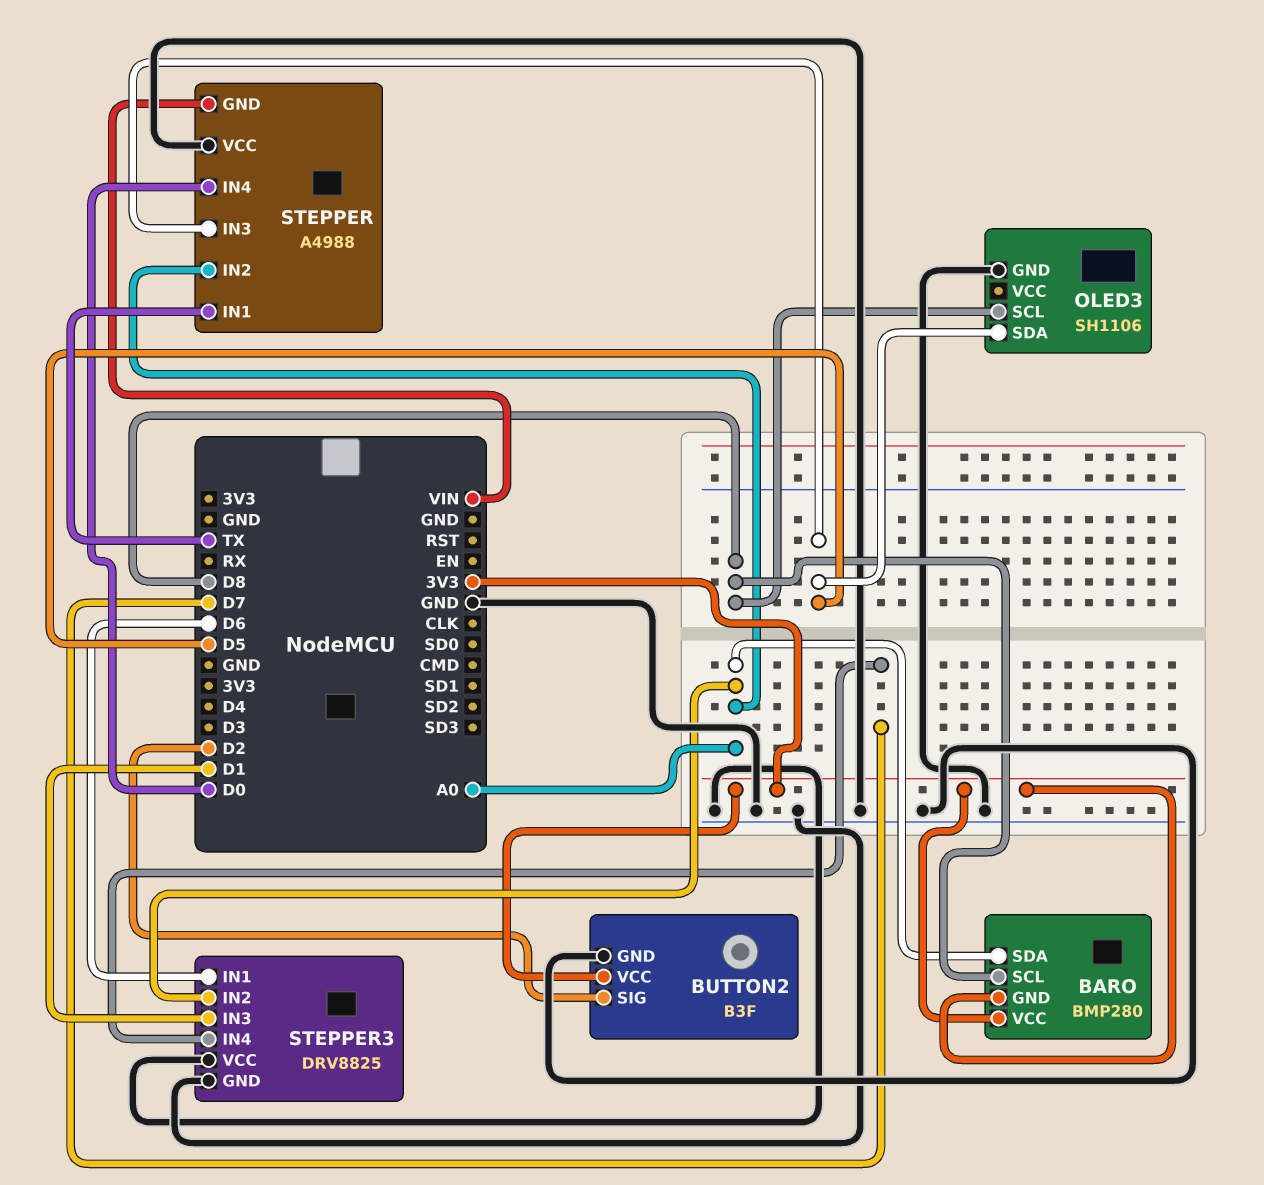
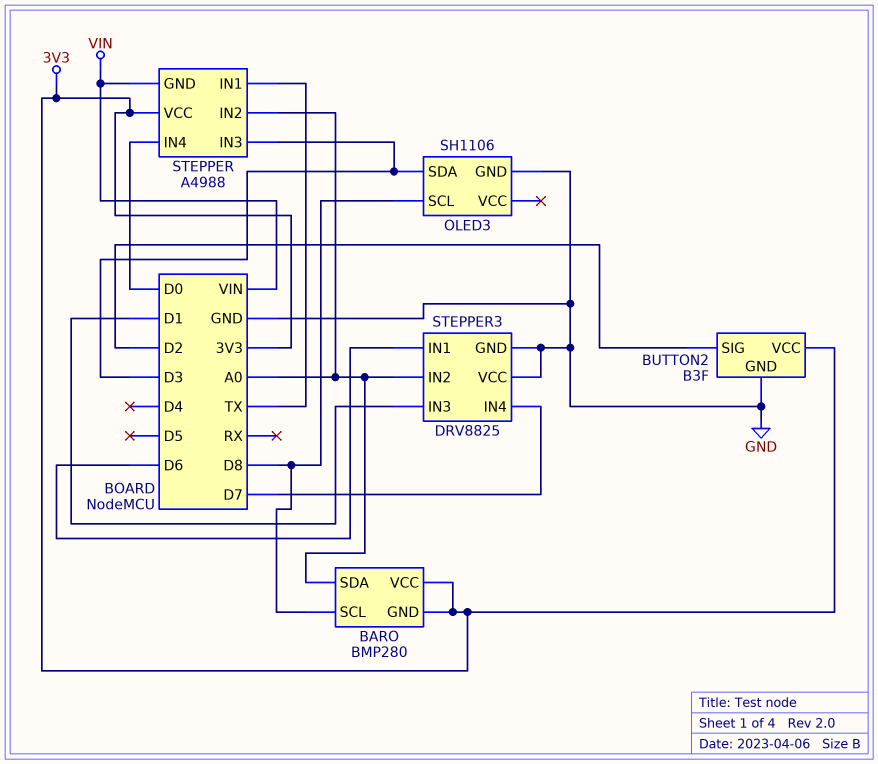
OLED3 pin SDA: D5 -> D3
STEPPER pin IN3: D5 -> D3
STEPPER pin VCC: GND -> 3V3

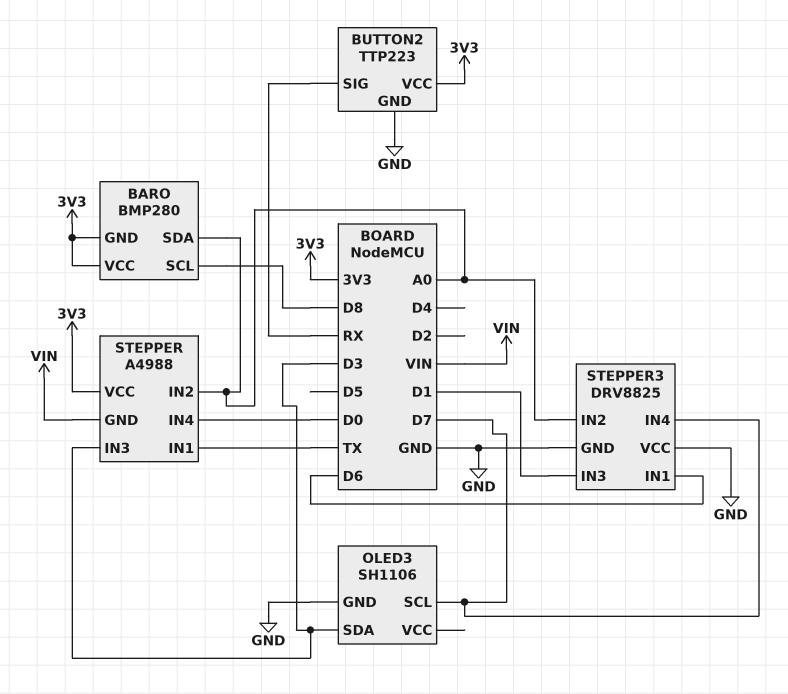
BUTTON2: B3F -> TTP223
BUTTON2 pin SIG: D2 -> RX
OLED3 pin SCL: D8 -> D7

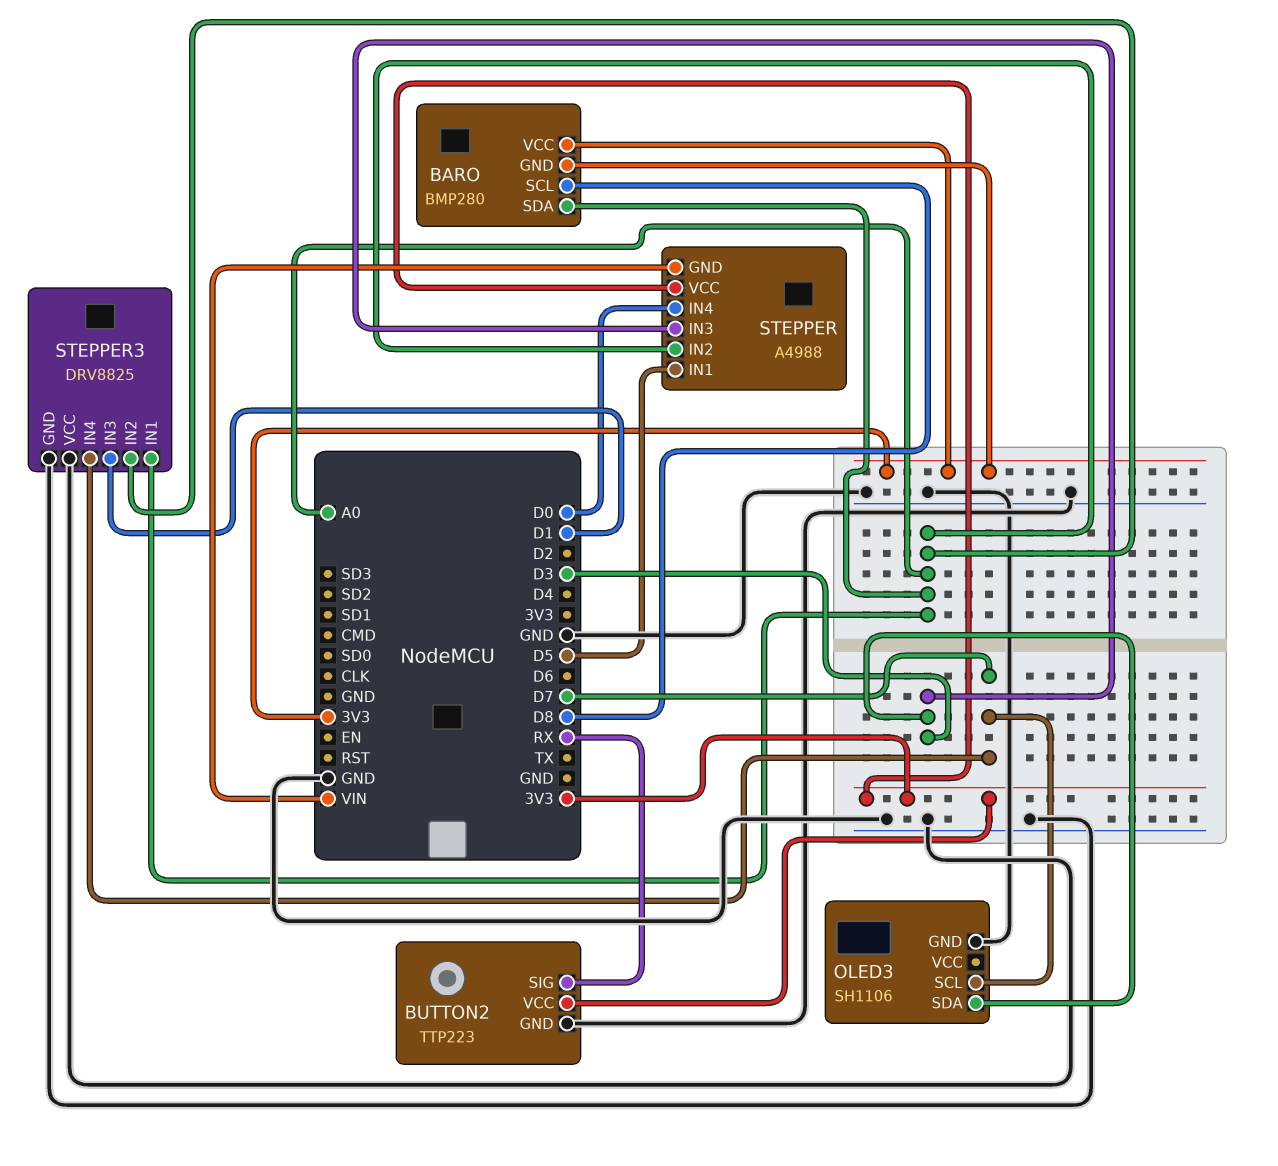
STEPPER pin IN1: TX -> D5
STEPPER3 pin IN1: D6 -> A0

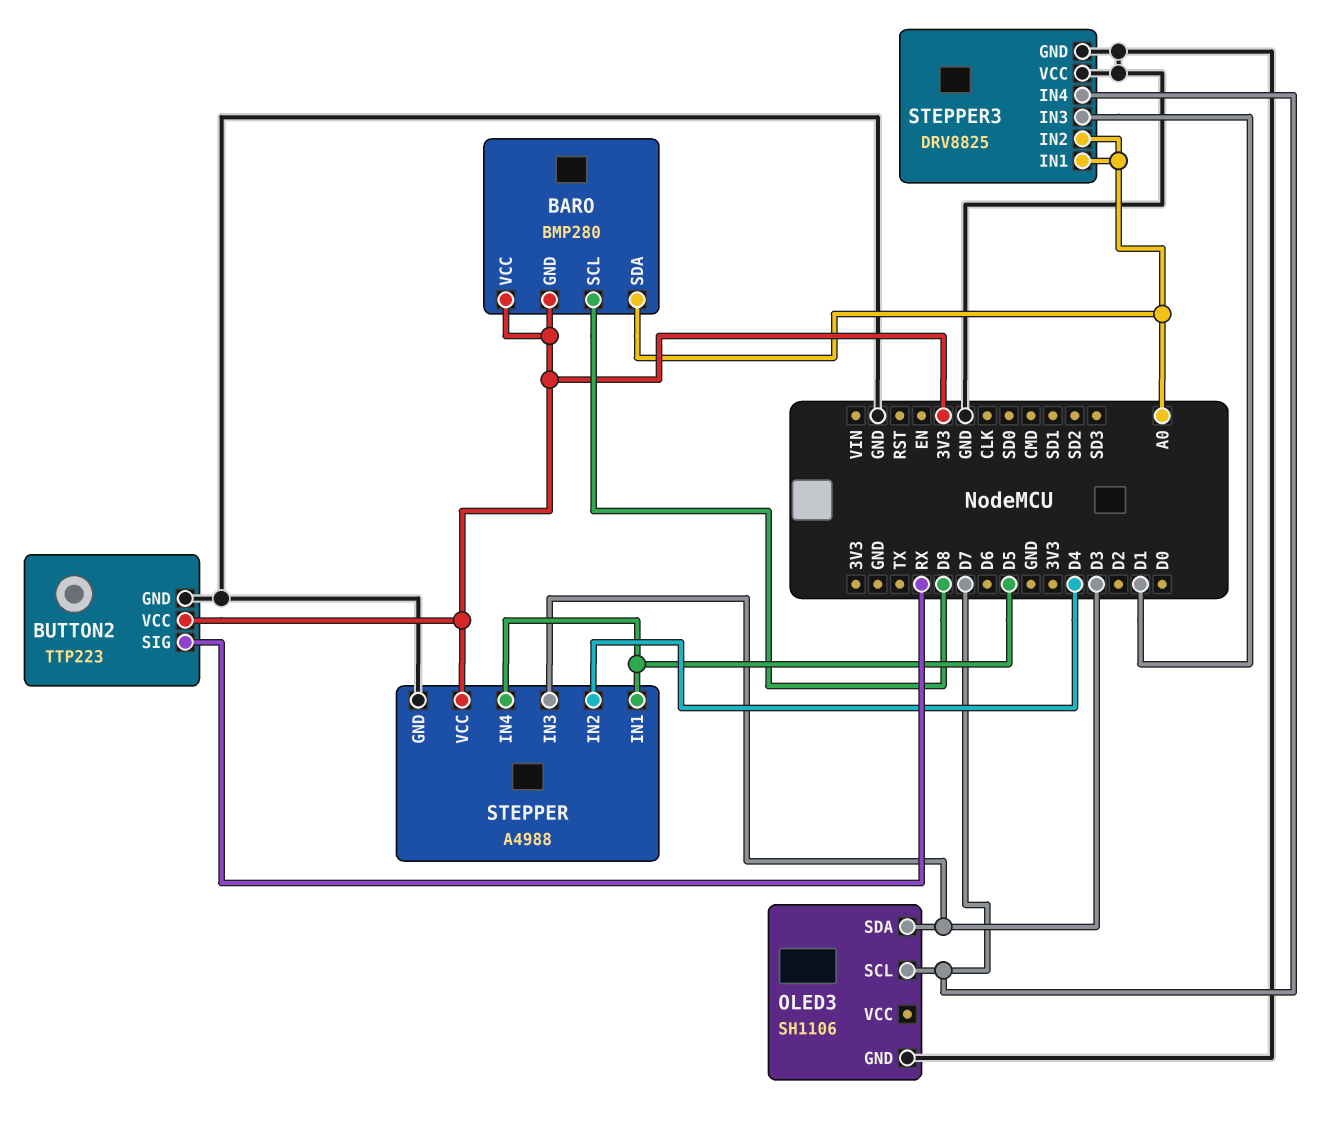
STEPPER pin GND: VIN -> GND
STEPPER pin IN2: A0 -> D4
STEPPER pin IN4: D0 -> D5

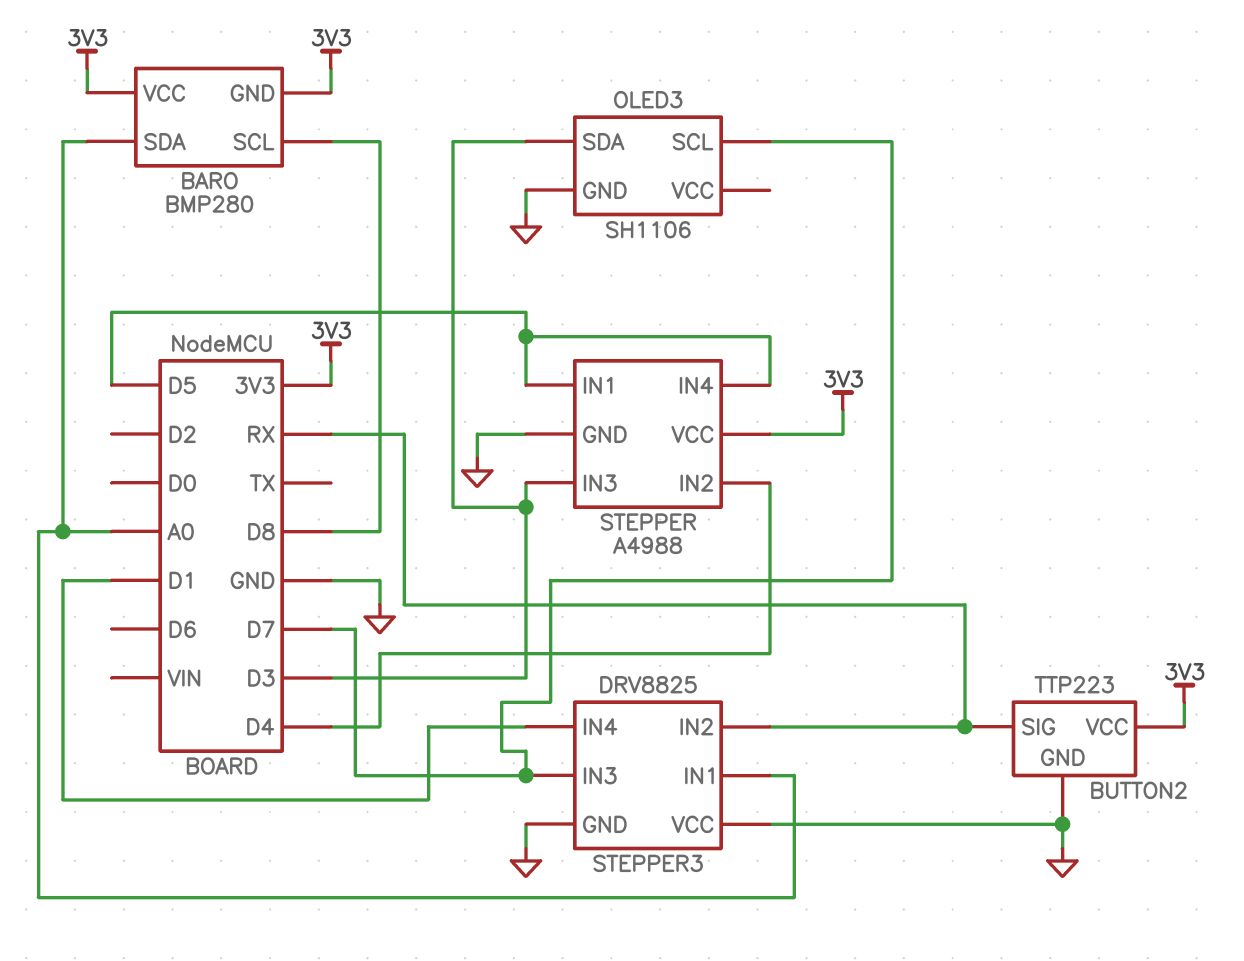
STEPPER3 pin IN2: A0 -> RX
STEPPER3 pin IN3: D1 -> D7
STEPPER3 pin IN4: D7 -> D1

